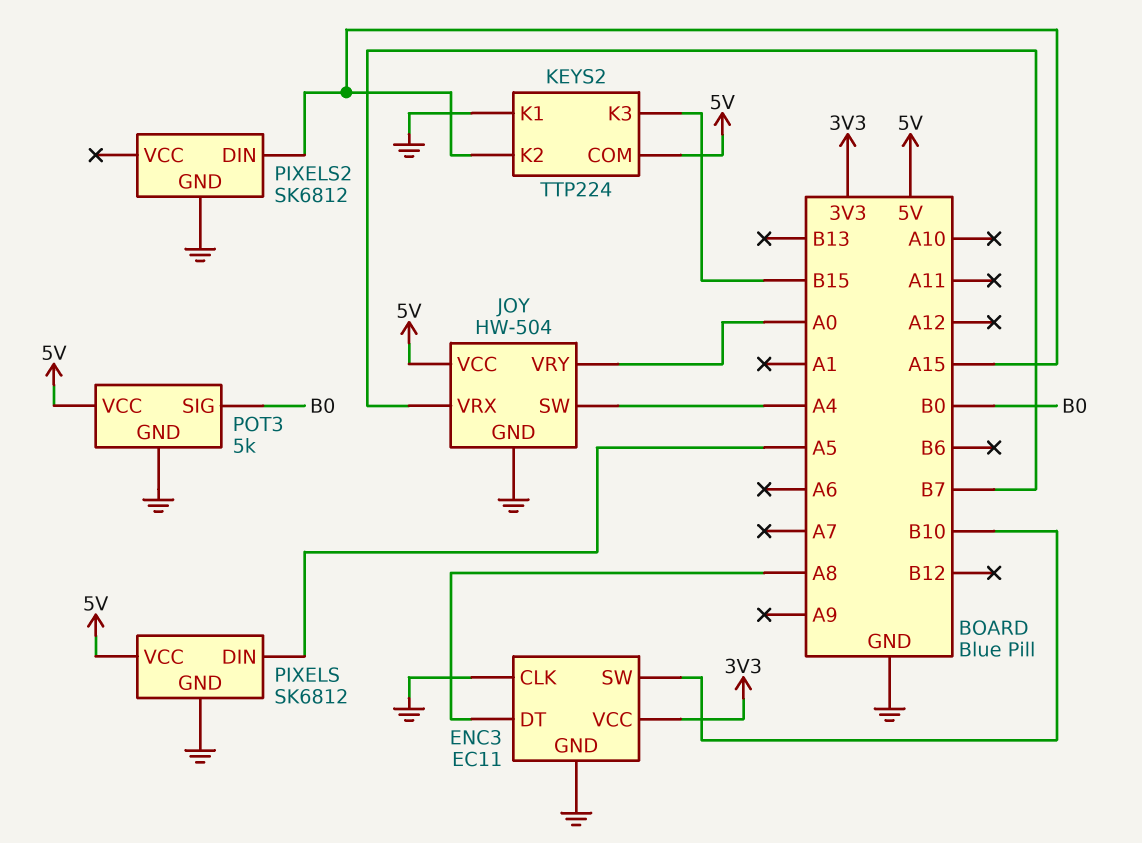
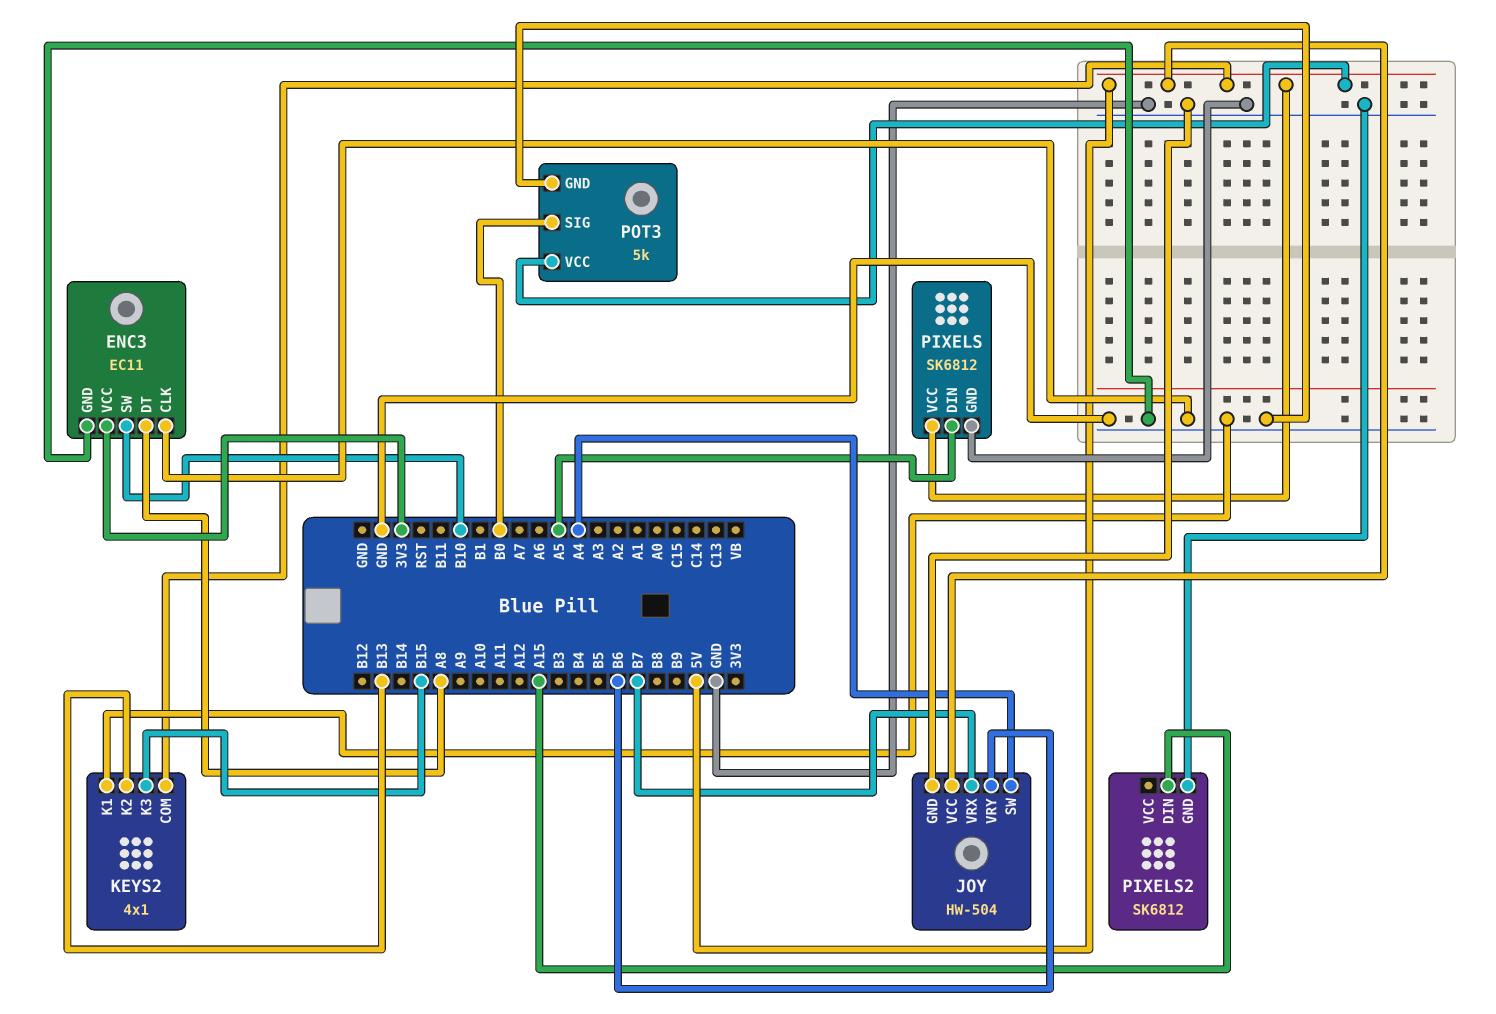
JOY pin VRY: A0 -> B6
KEYS2: TTP224 -> 4x1
KEYS2 pin K2: A15 -> B13

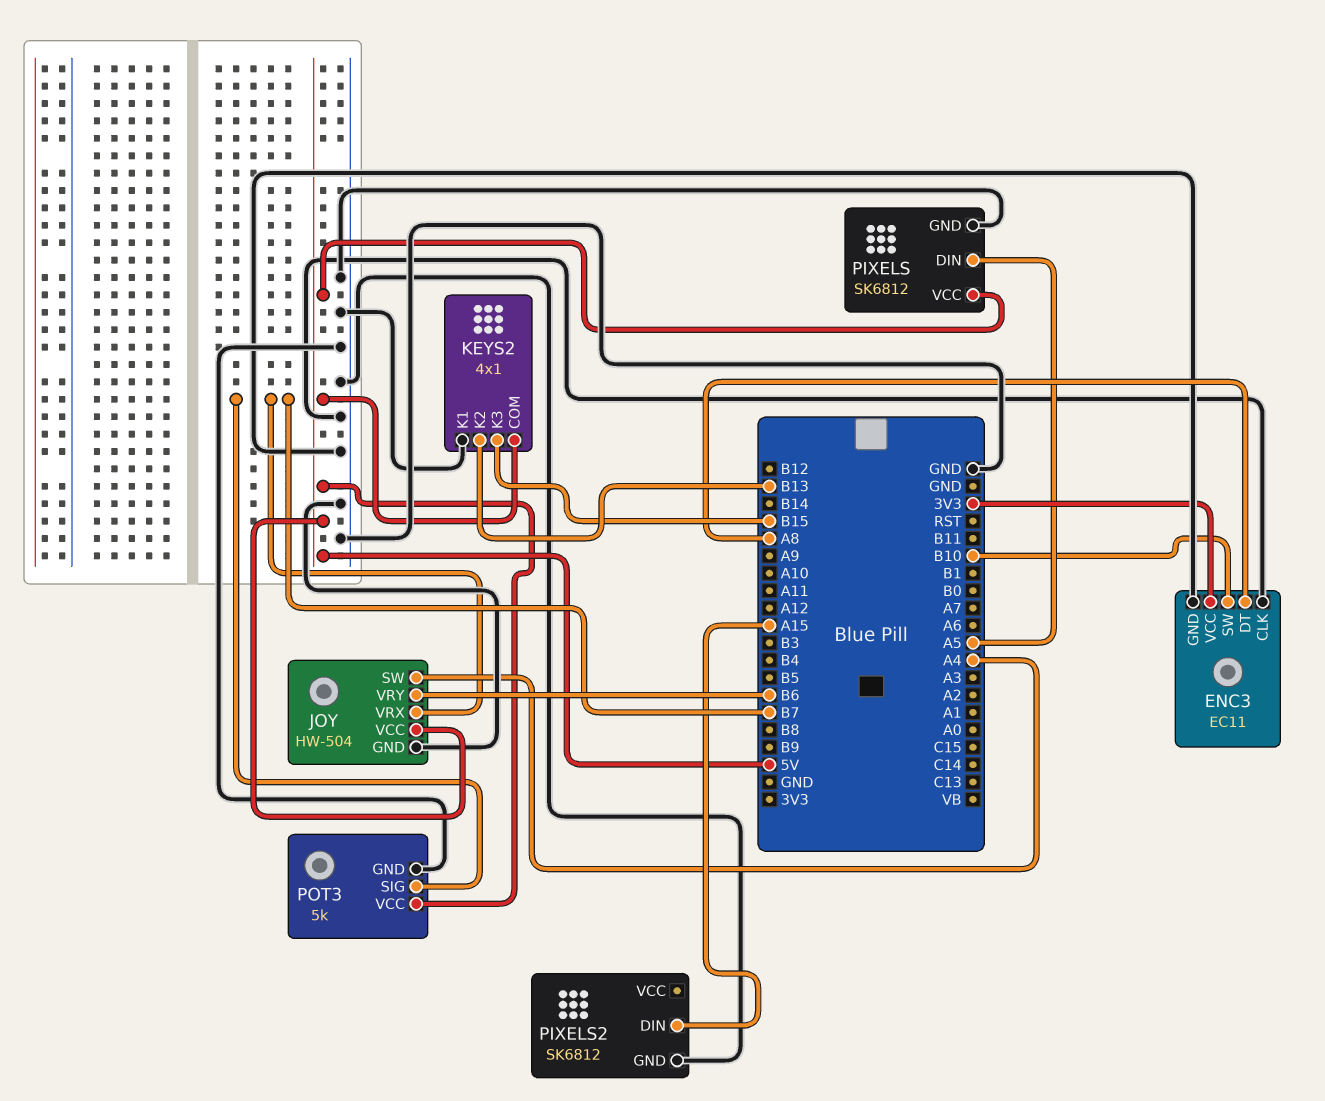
POT3 pin SIG: B0 -> B7

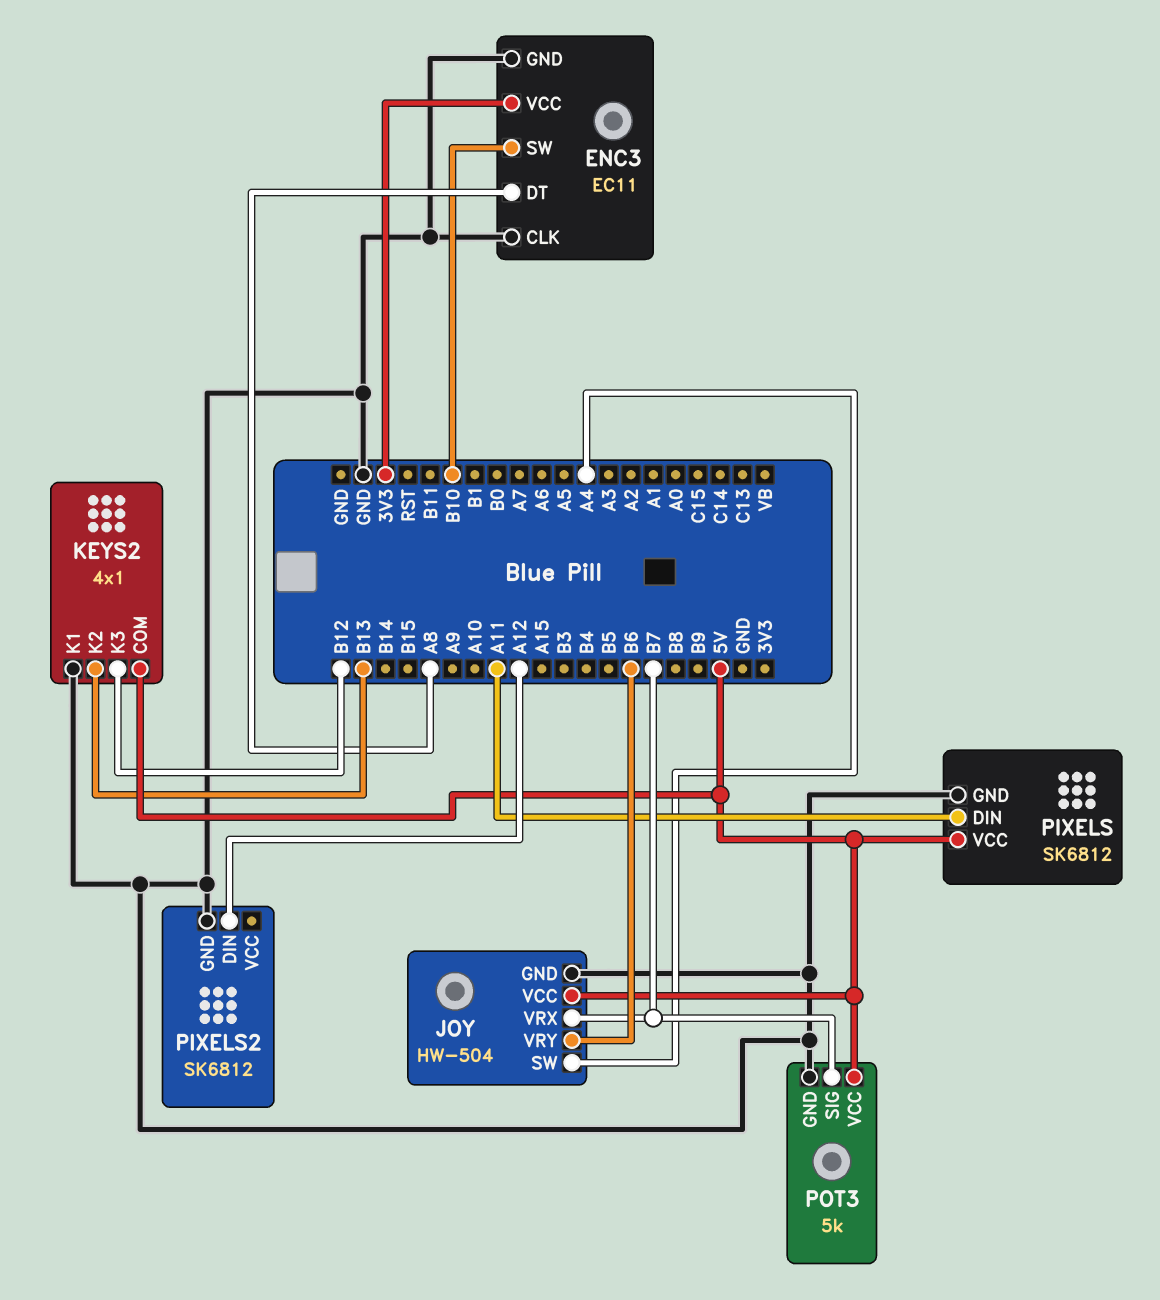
KEYS2 pin K3: B15 -> B12
PIXELS pin DIN: A5 -> A11
PIXELS2 pin DIN: A15 -> A12

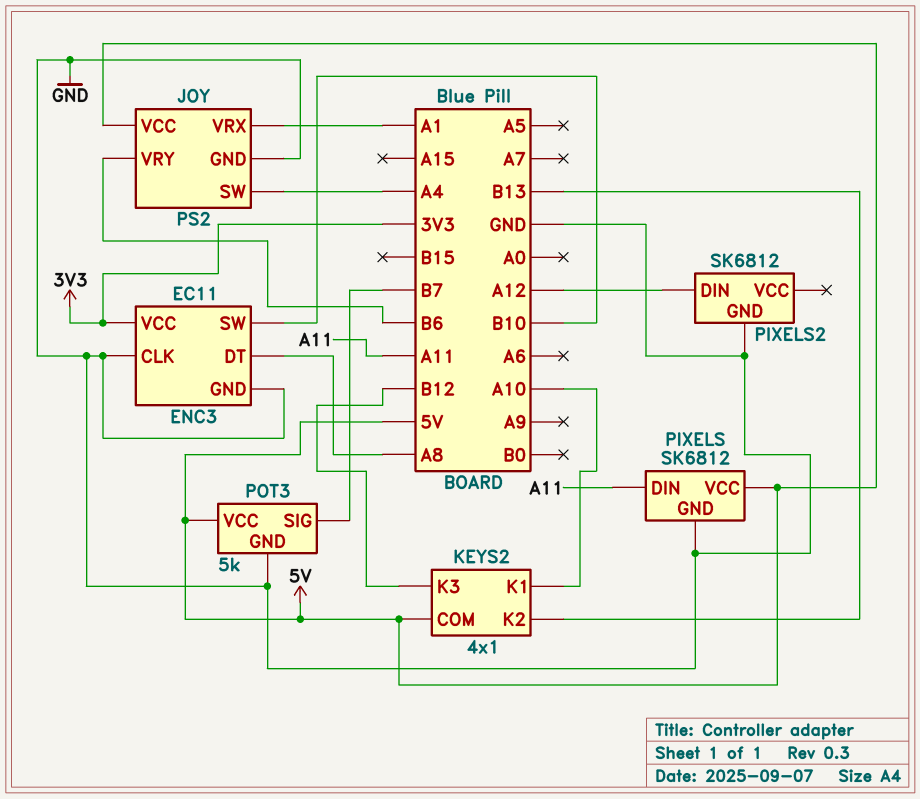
JOY: HW-504 -> PS2
JOY pin VRX: B7 -> A1
KEYS2 pin K1: GND -> A10

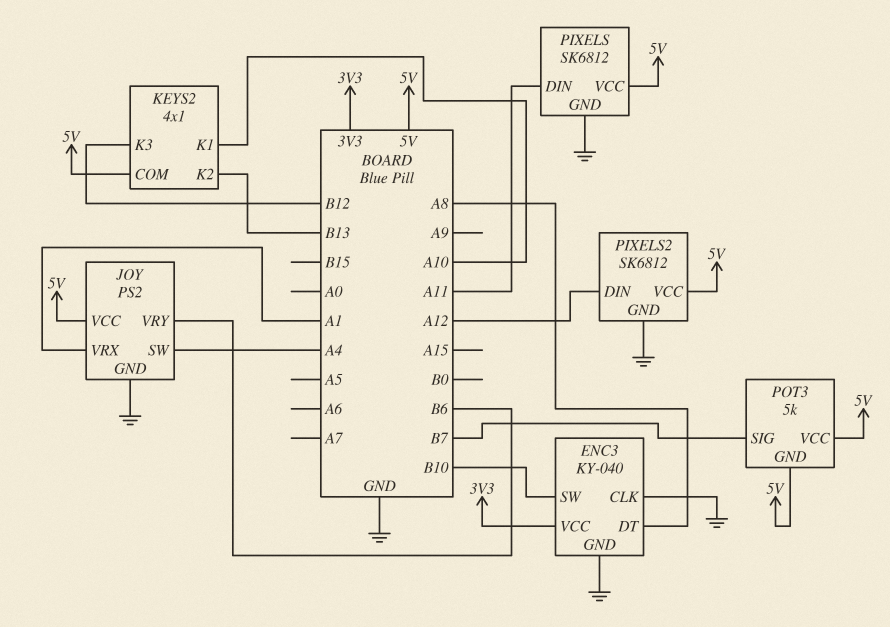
ENC3: EC11 -> KY-040
PIXELS2 pin VCC: none -> 5V
POT3 pin GND: GND -> 5V

